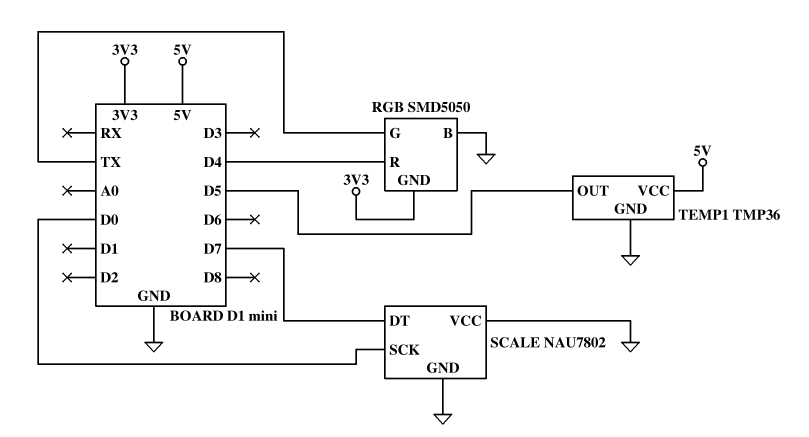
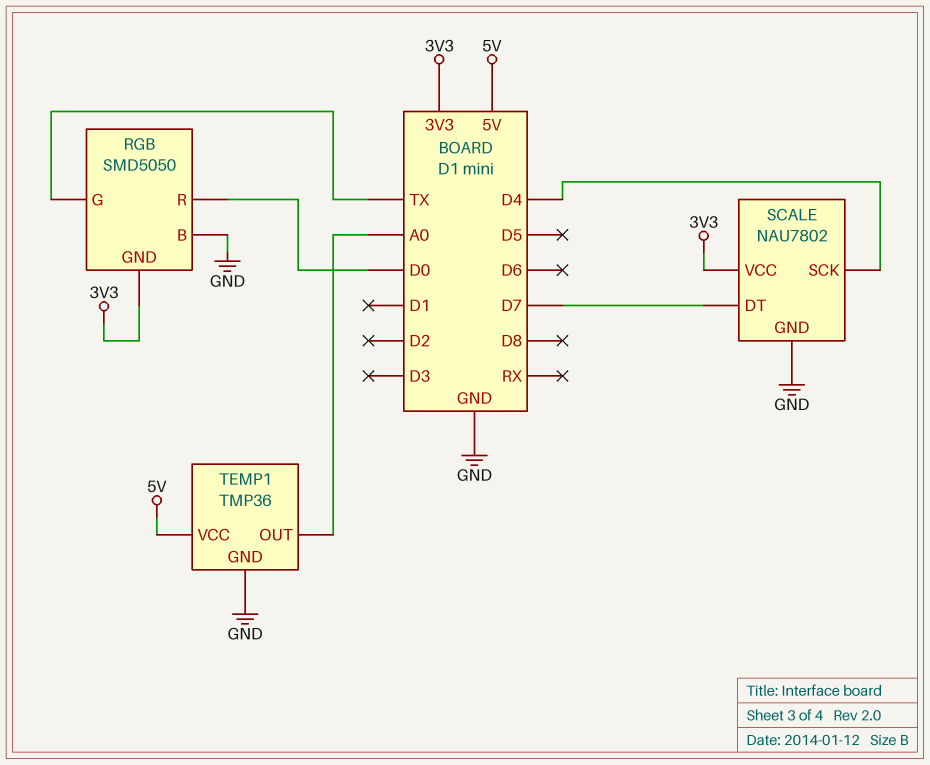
RGB pin R: D4 -> D0
SCALE pin SCK: D0 -> D4
SCALE pin VCC: GND -> 3V3
TEMP1 pin OUT: D5 -> A0

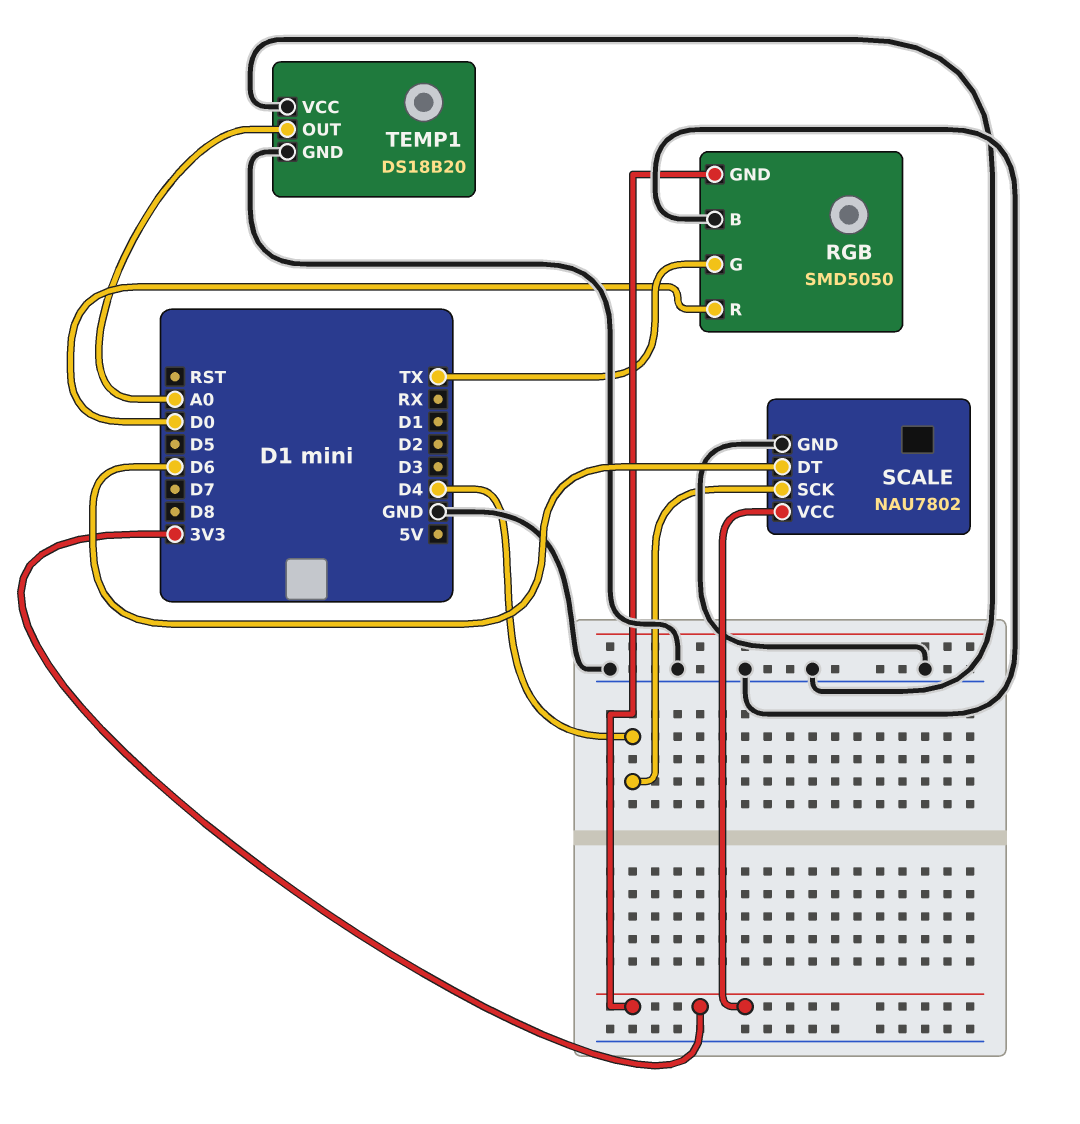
SCALE pin DT: D7 -> D6
TEMP1: TMP36 -> DS18B20
TEMP1 pin VCC: 5V -> GND

